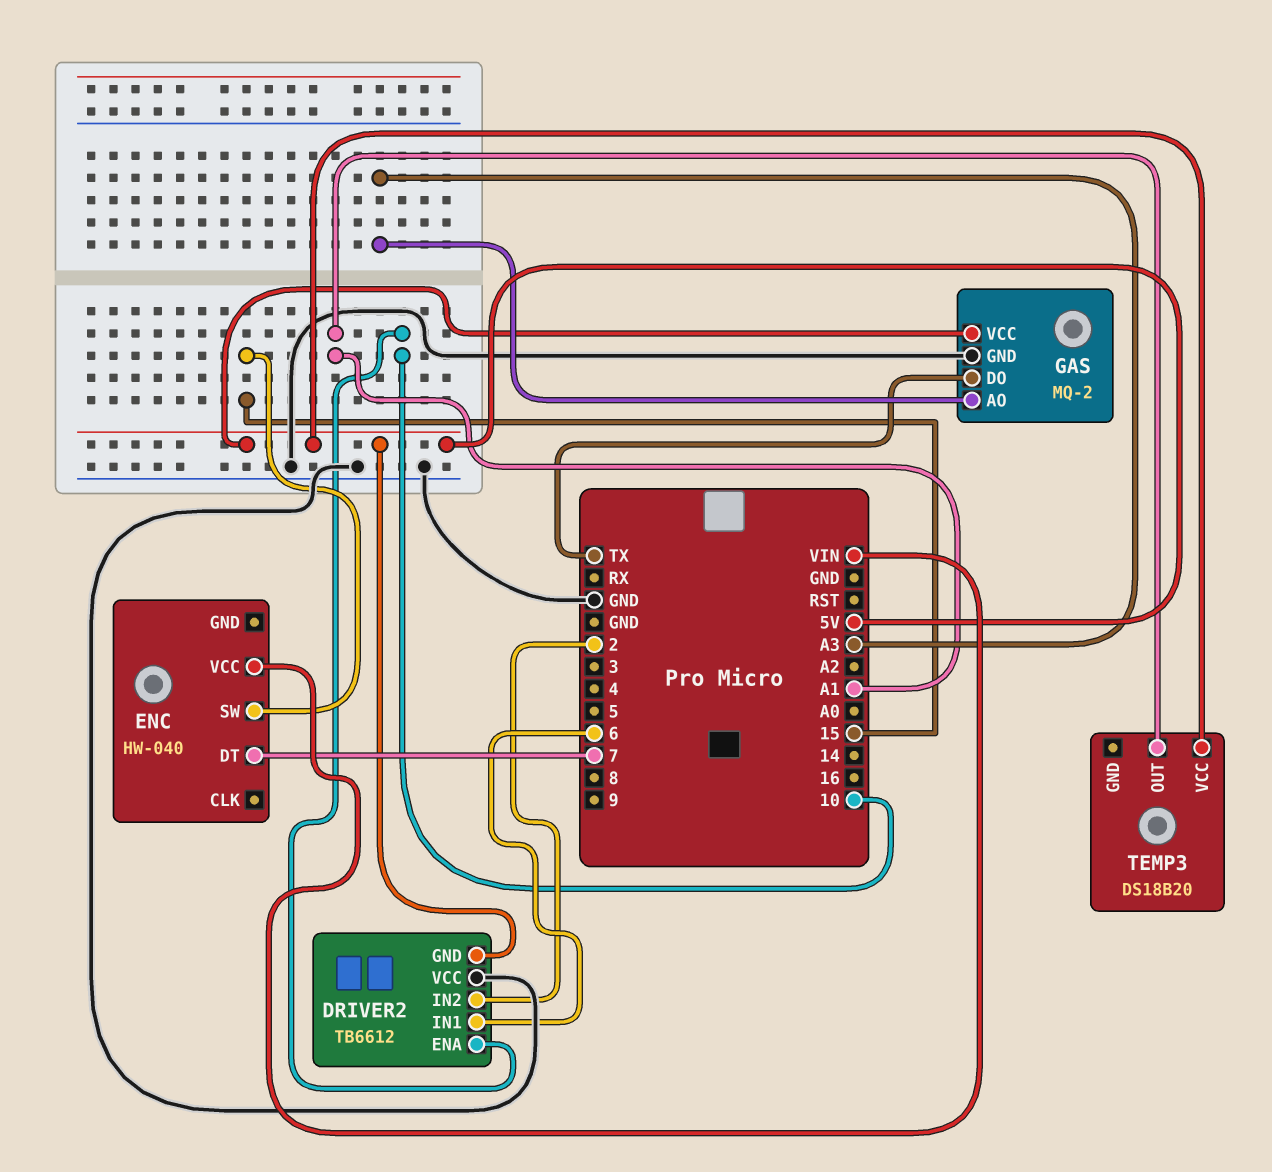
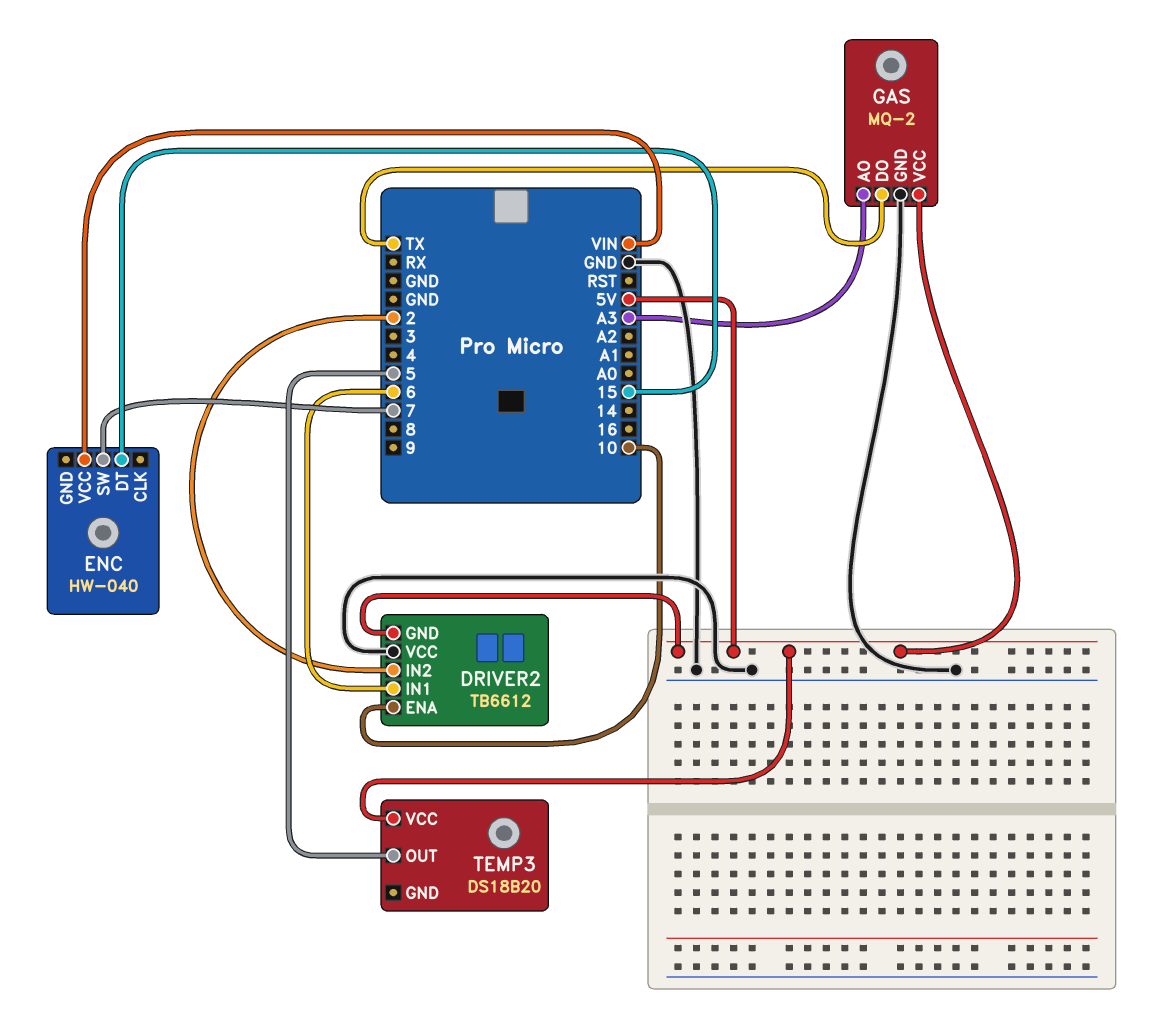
ENC pin DT: 7 -> 15
ENC pin SW: 15 -> 7
TEMP3 pin OUT: A1 -> 5

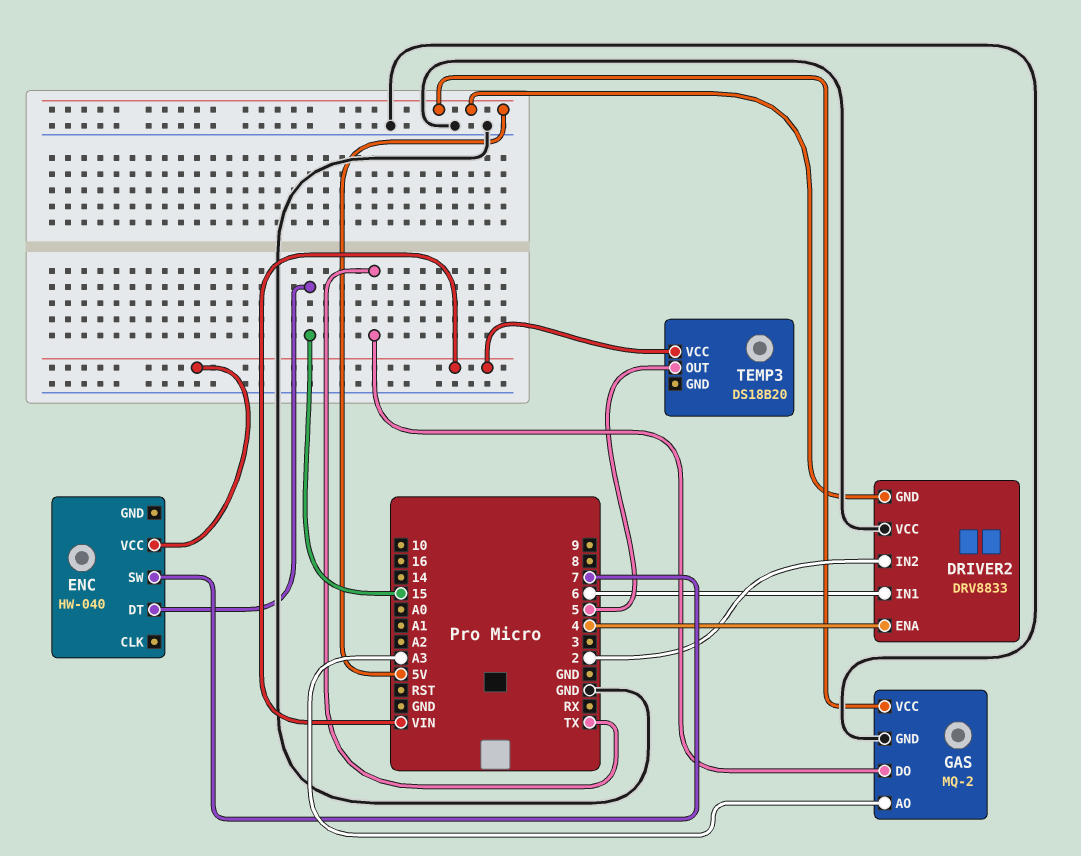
DRIVER2: TB6612 -> DRV8833
DRIVER2 pin ENA: 10 -> 4
TEMP3 pin VCC: 5V -> VIN

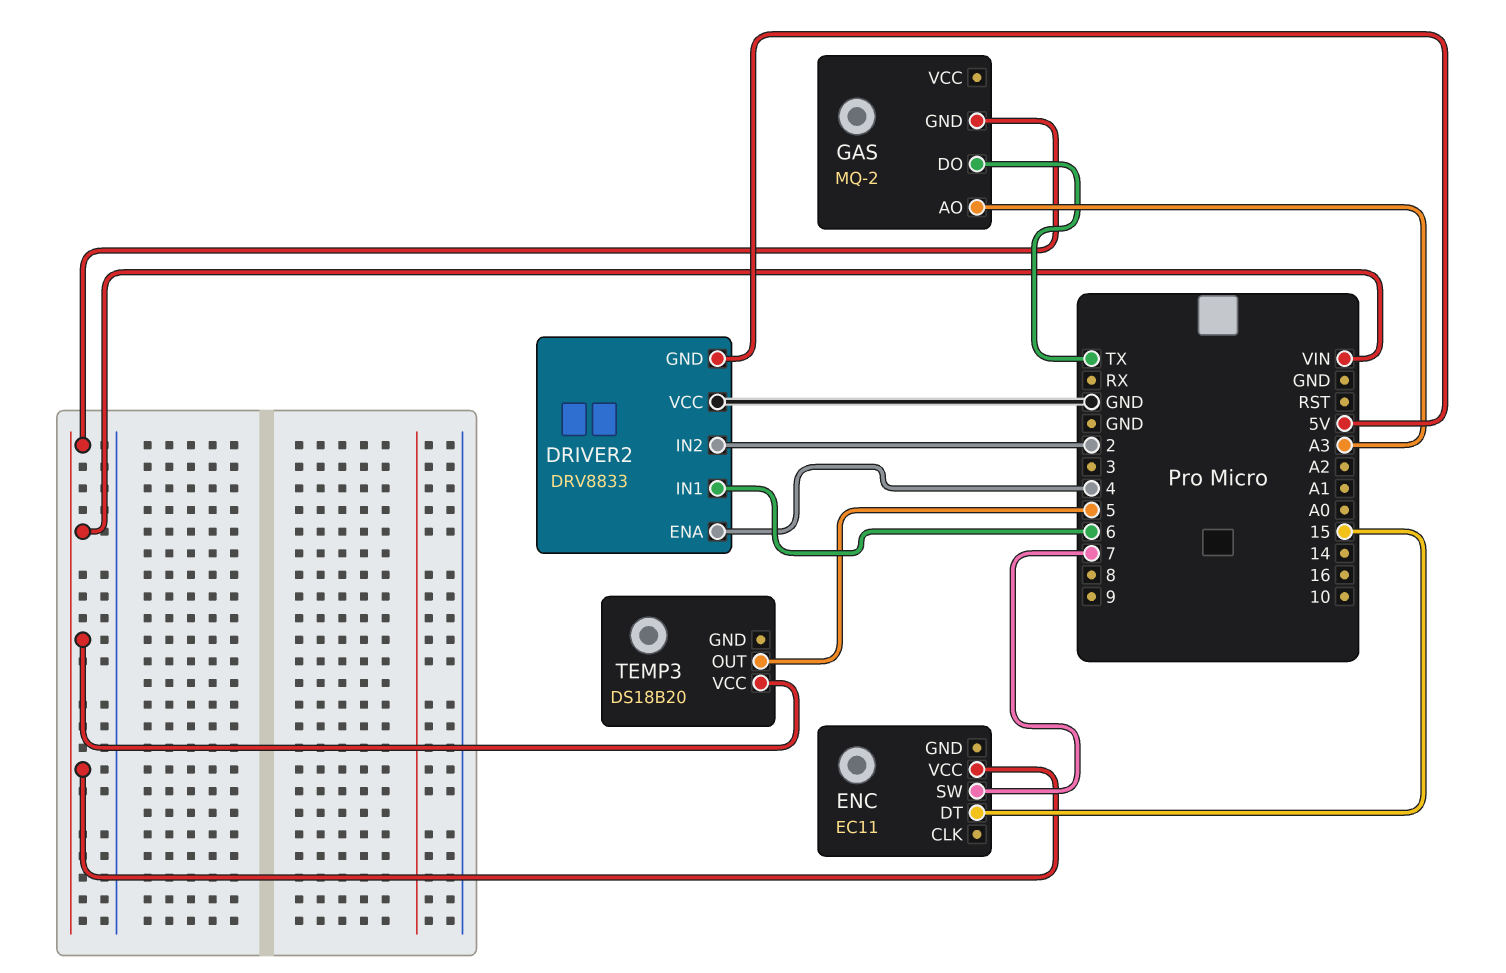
ENC: HW-040 -> EC11
GAS pin GND: GND -> VIN
GAS pin VCC: 5V -> none

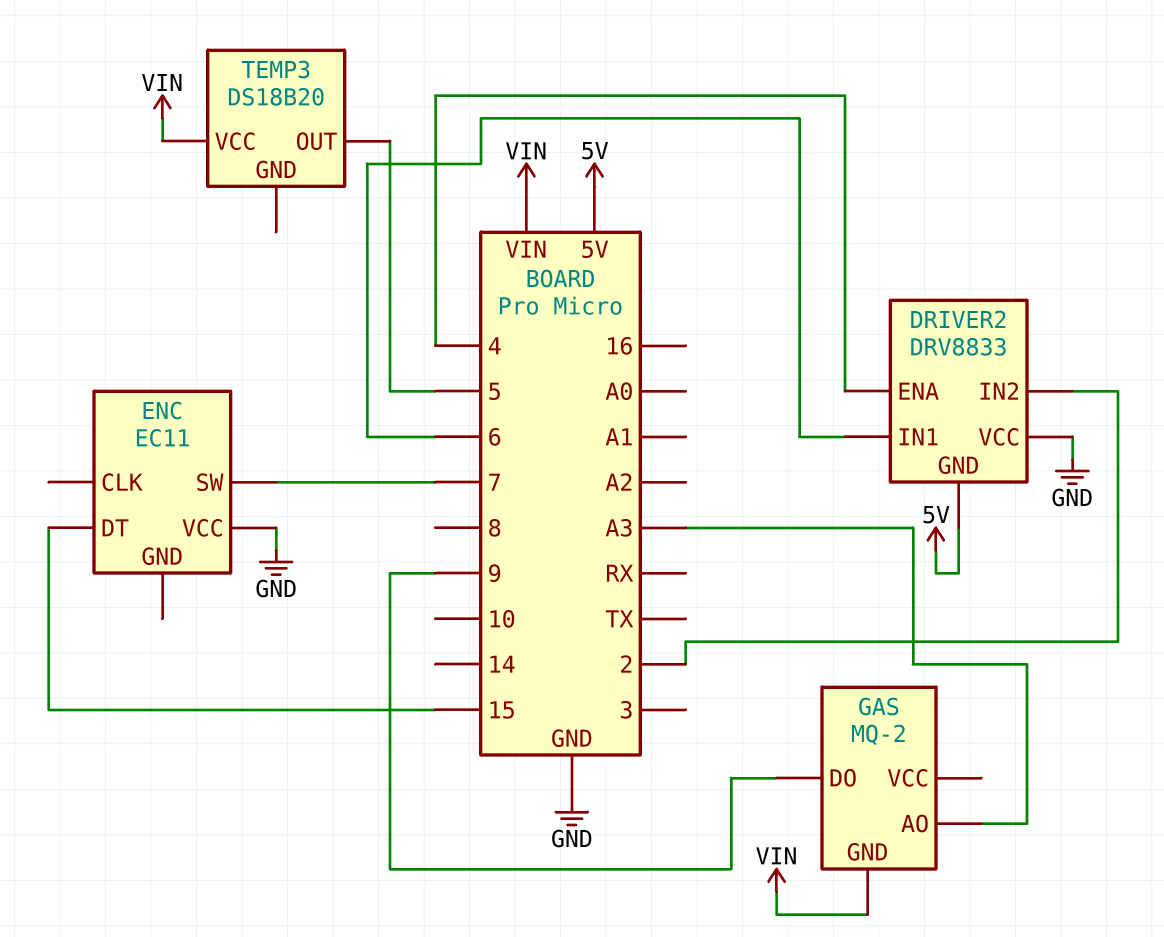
ENC pin VCC: VIN -> GND
GAS pin DO: TX -> 9

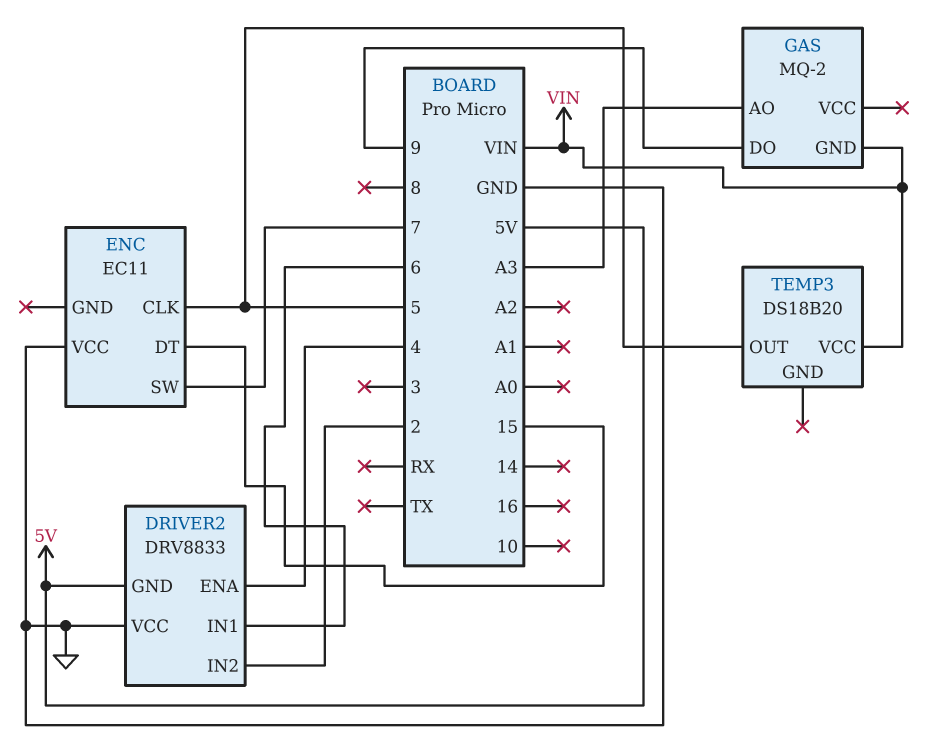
ENC pin CLK: none -> 5

